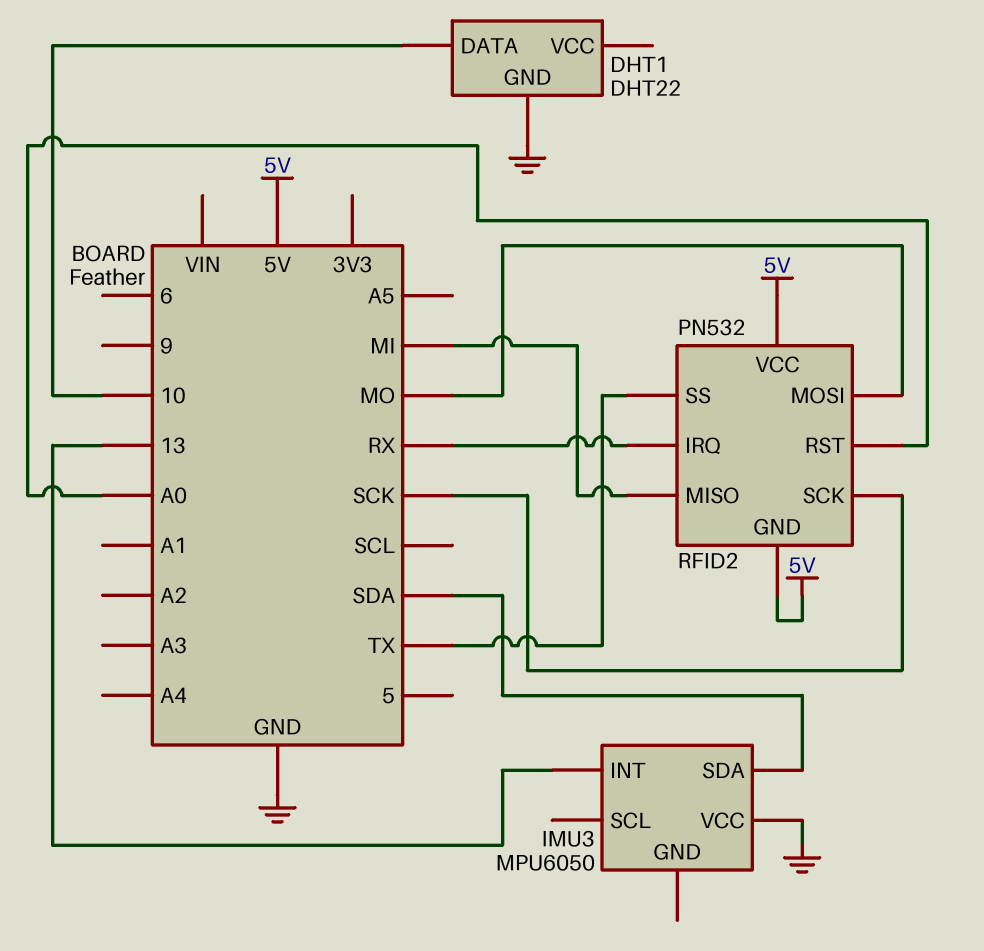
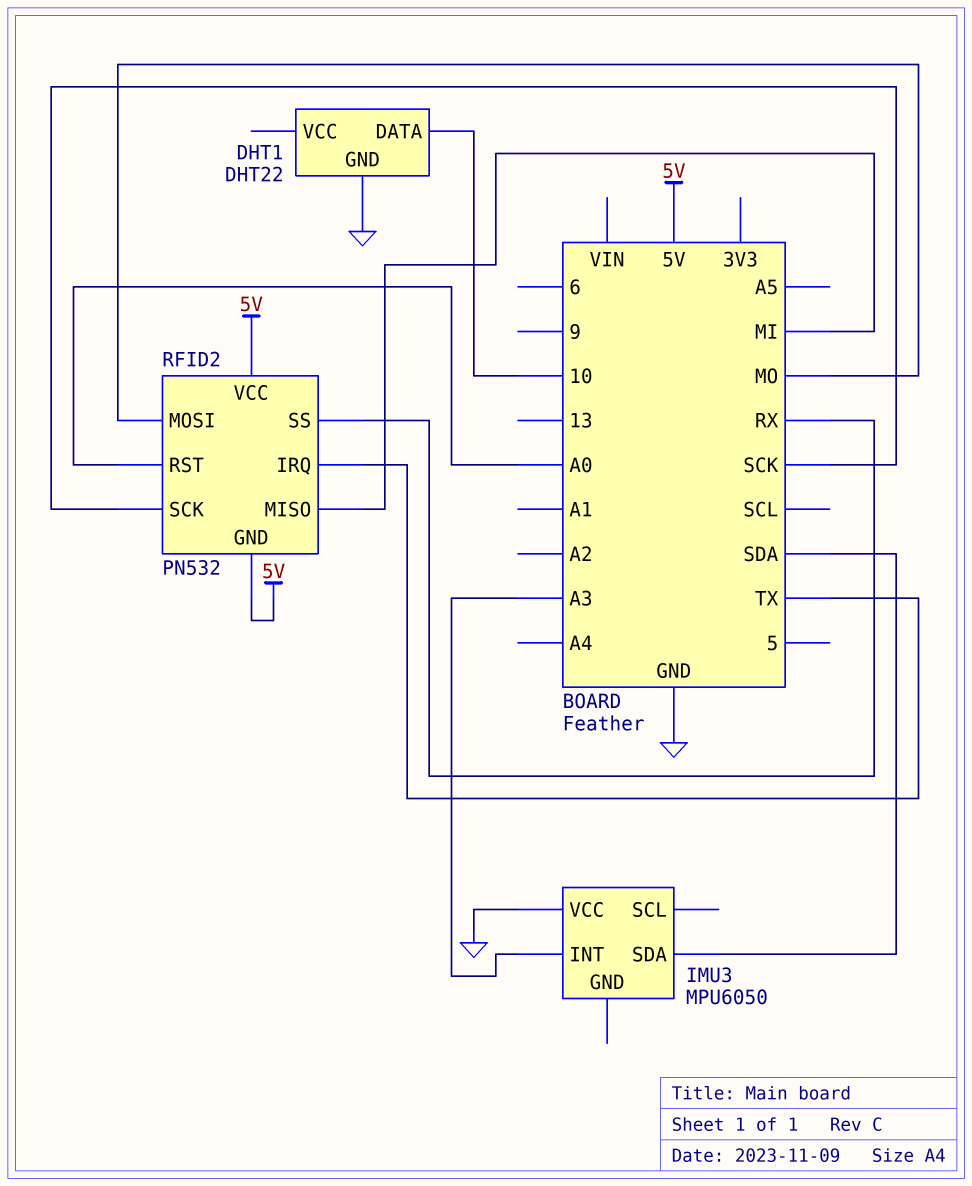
IMU3 pin INT: 13 -> A3
RFID2 pin IRQ: RX -> TX
RFID2 pin SS: TX -> RX

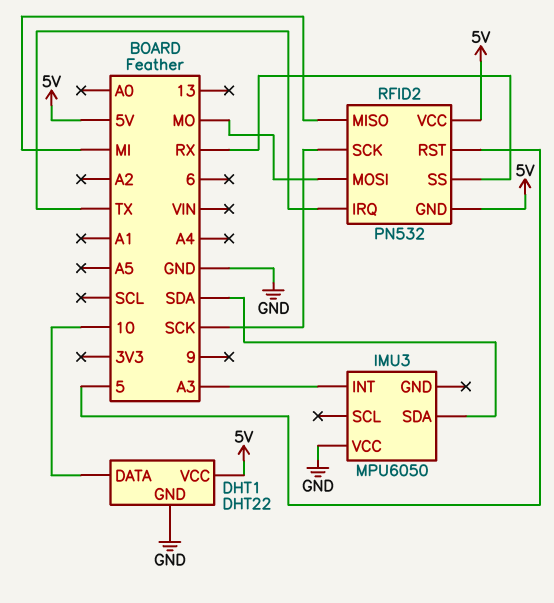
DHT1 pin VCC: none -> 5V
RFID2 pin RST: A0 -> 5

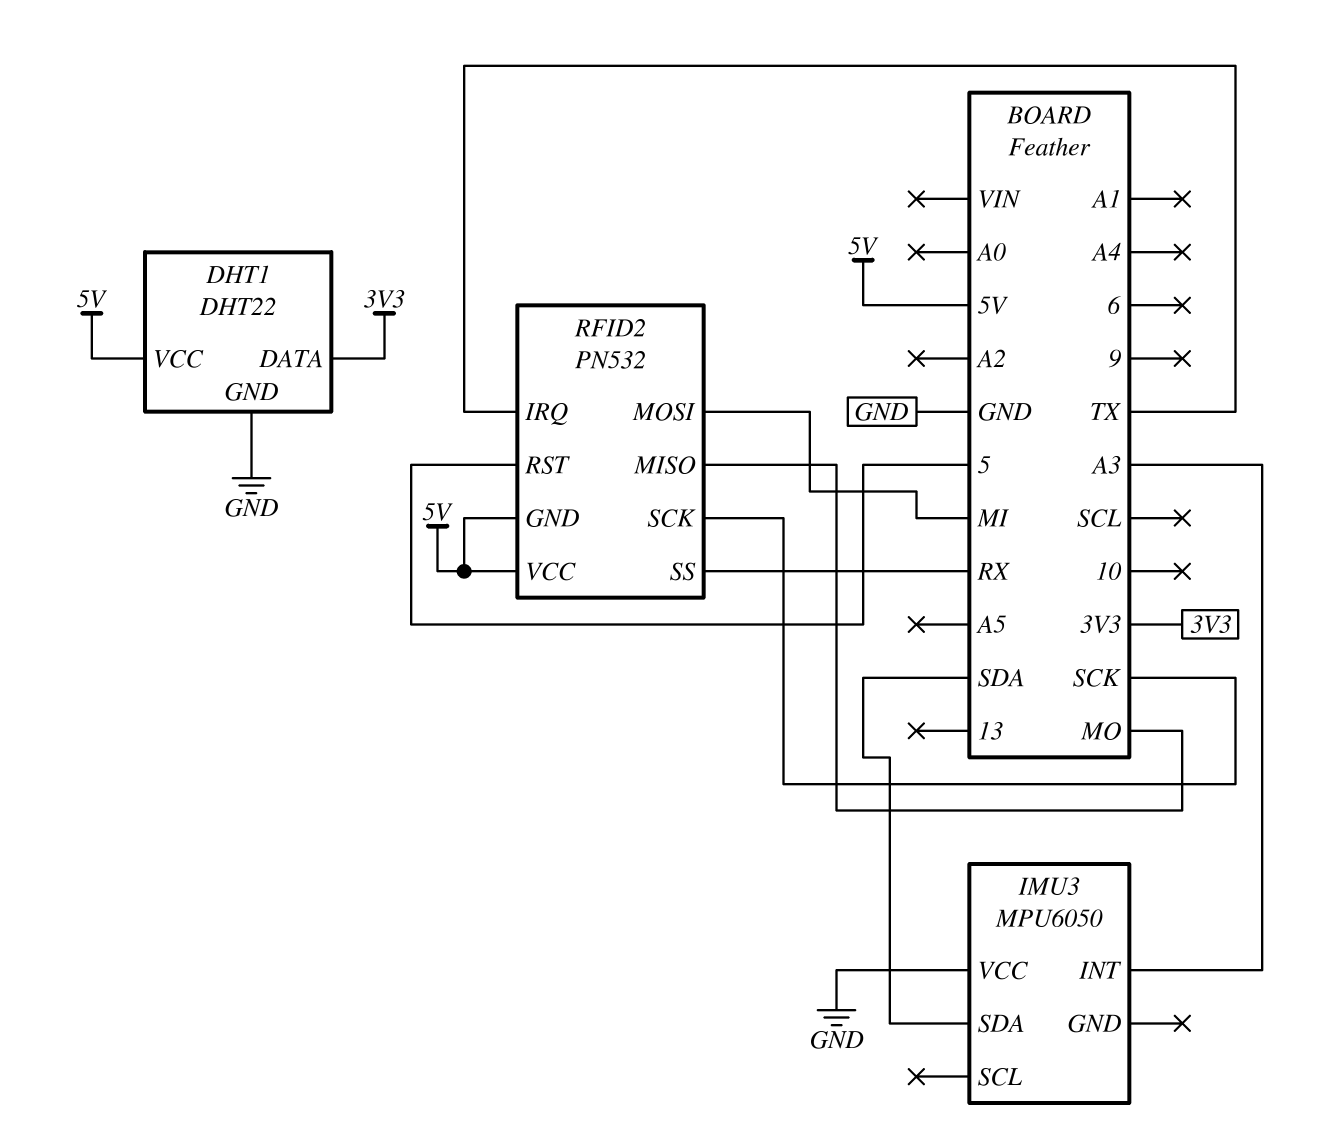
DHT1 pin DATA: 10 -> 3V3
RFID2 pin MISO: MI -> MO
RFID2 pin MOSI: MO -> MI

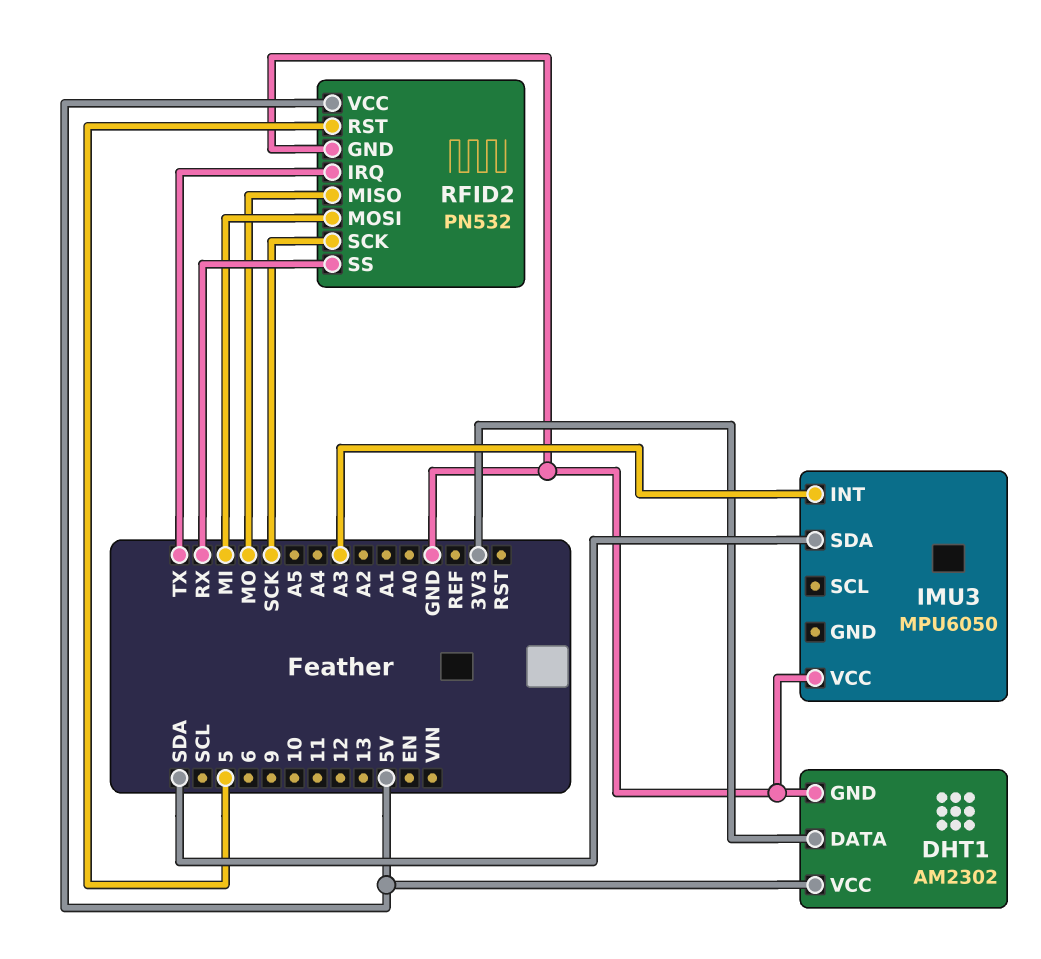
DHT1: DHT22 -> AM2302
RFID2 pin GND: 5V -> GND

